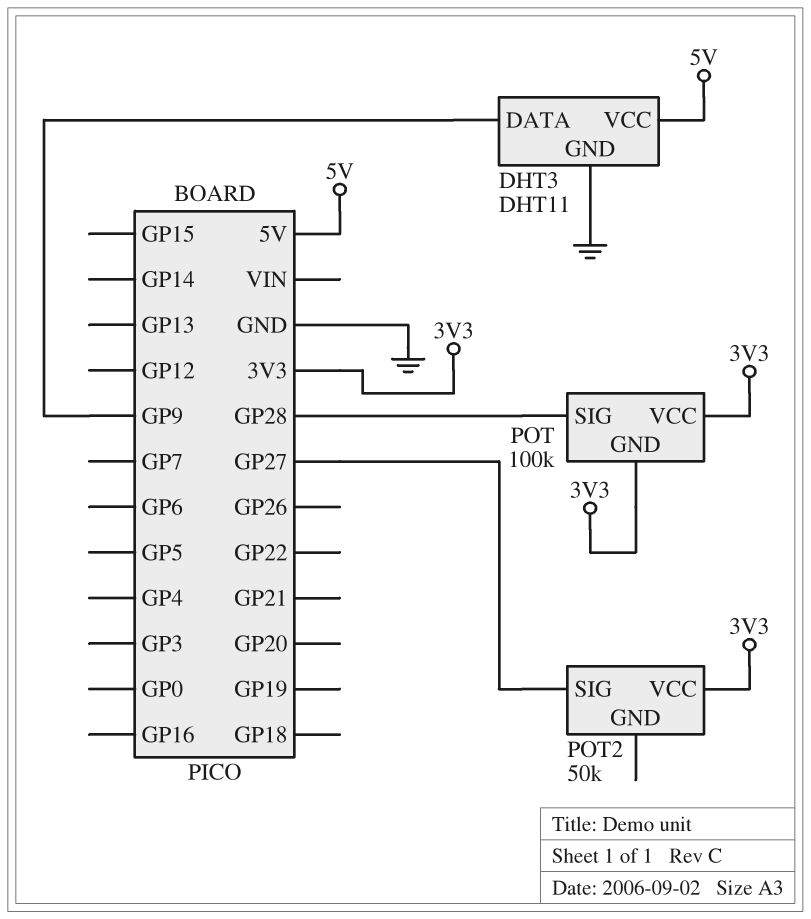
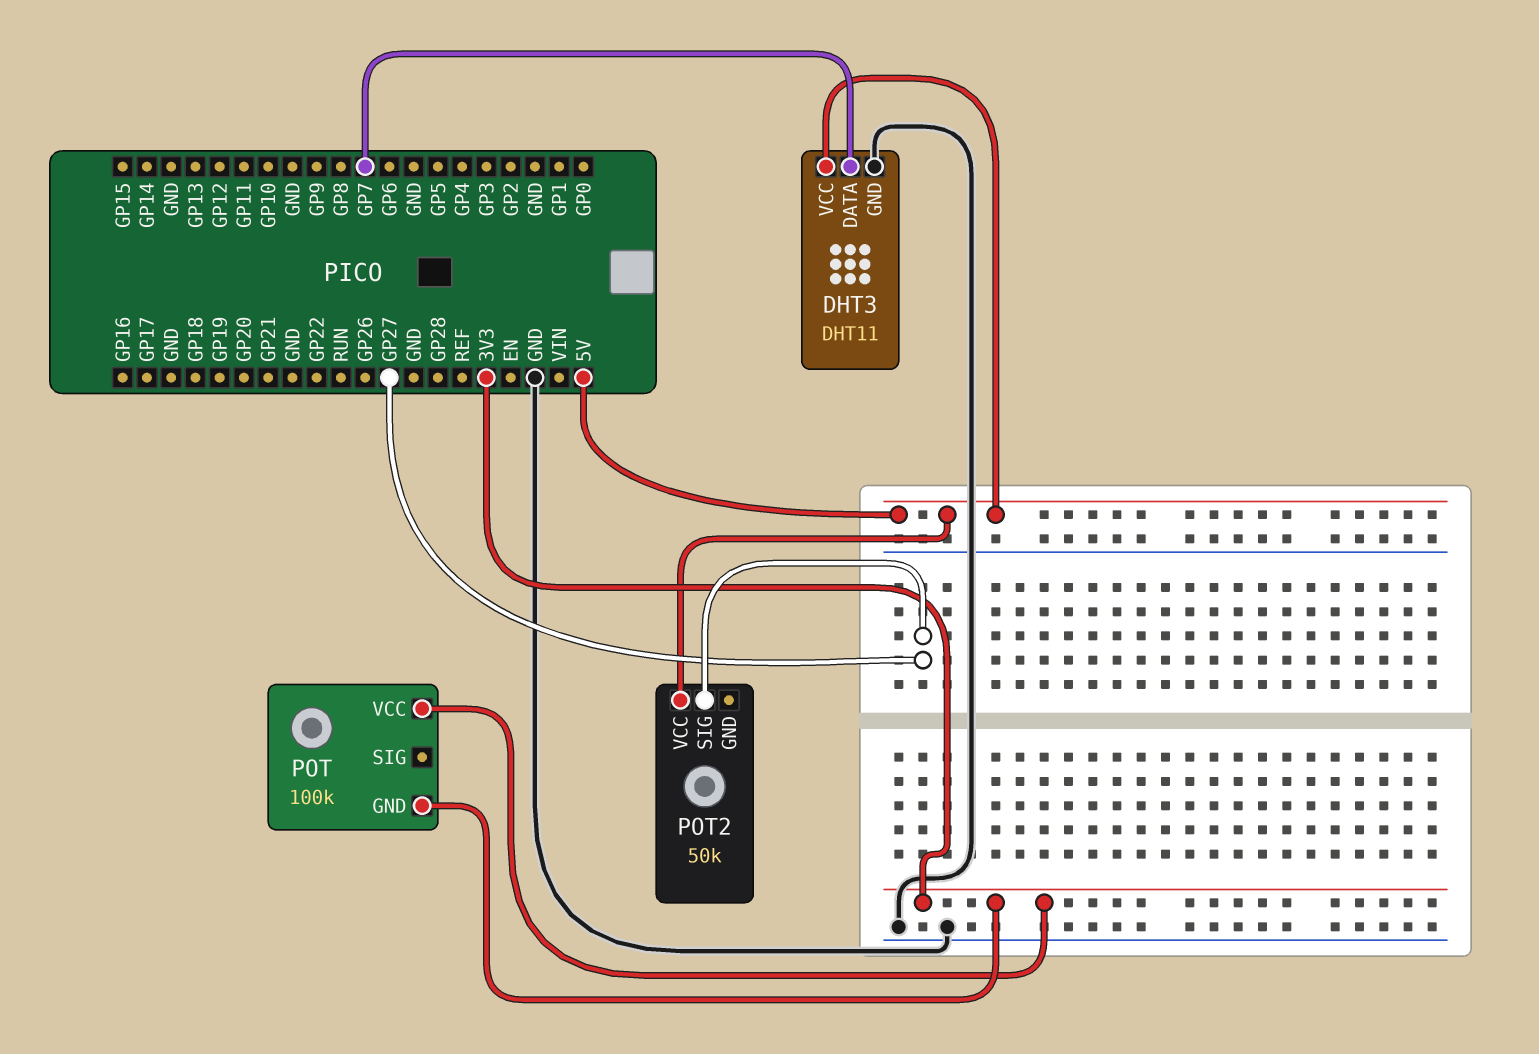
DHT3 pin DATA: GP9 -> GP7
POT pin SIG: GP28 -> none
POT2 pin VCC: 3V3 -> 5V

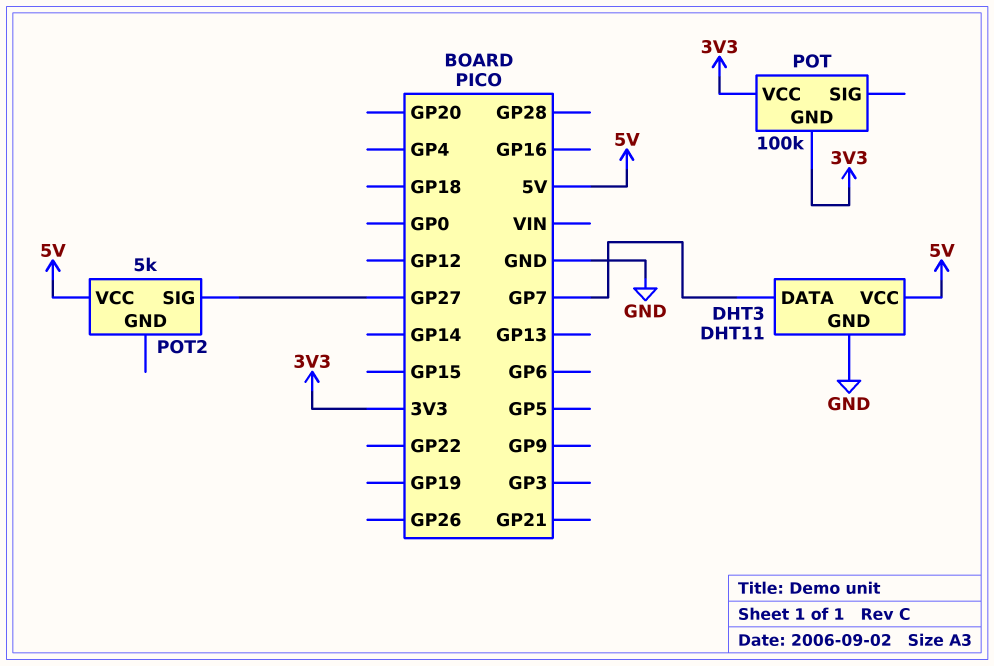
POT2: 50k -> 5k

